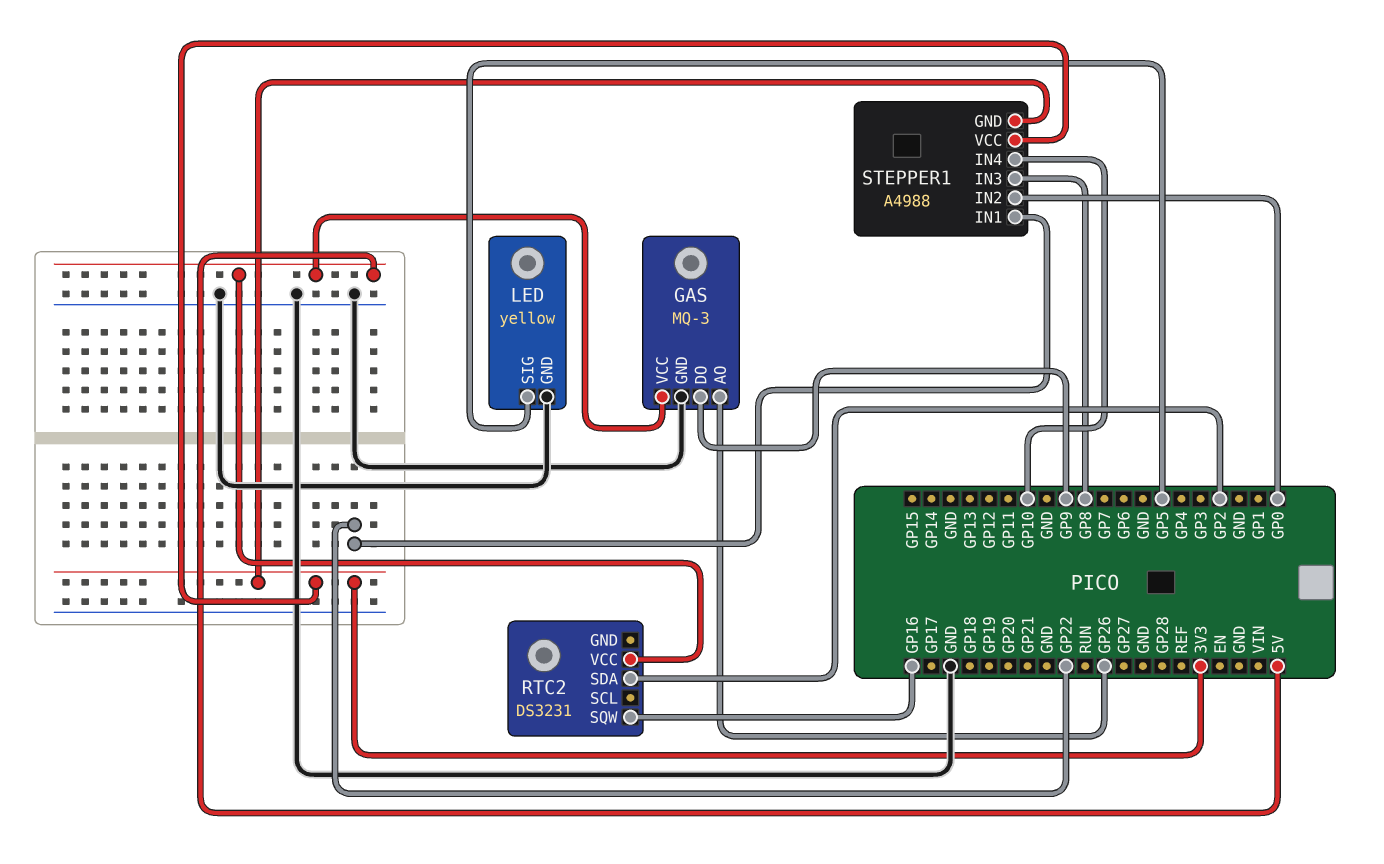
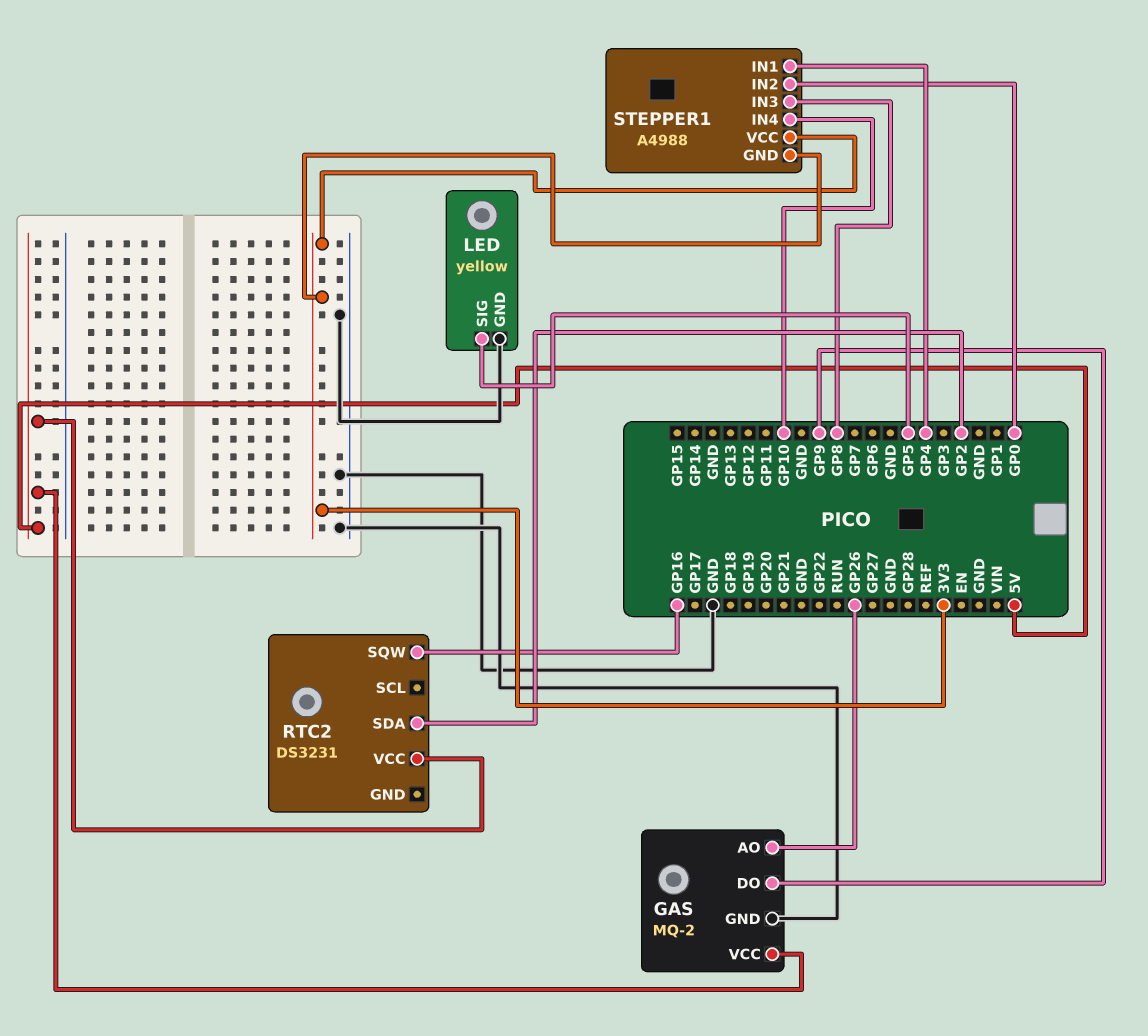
GAS: MQ-3 -> MQ-2
STEPPER1 pin IN1: GP22 -> GP4

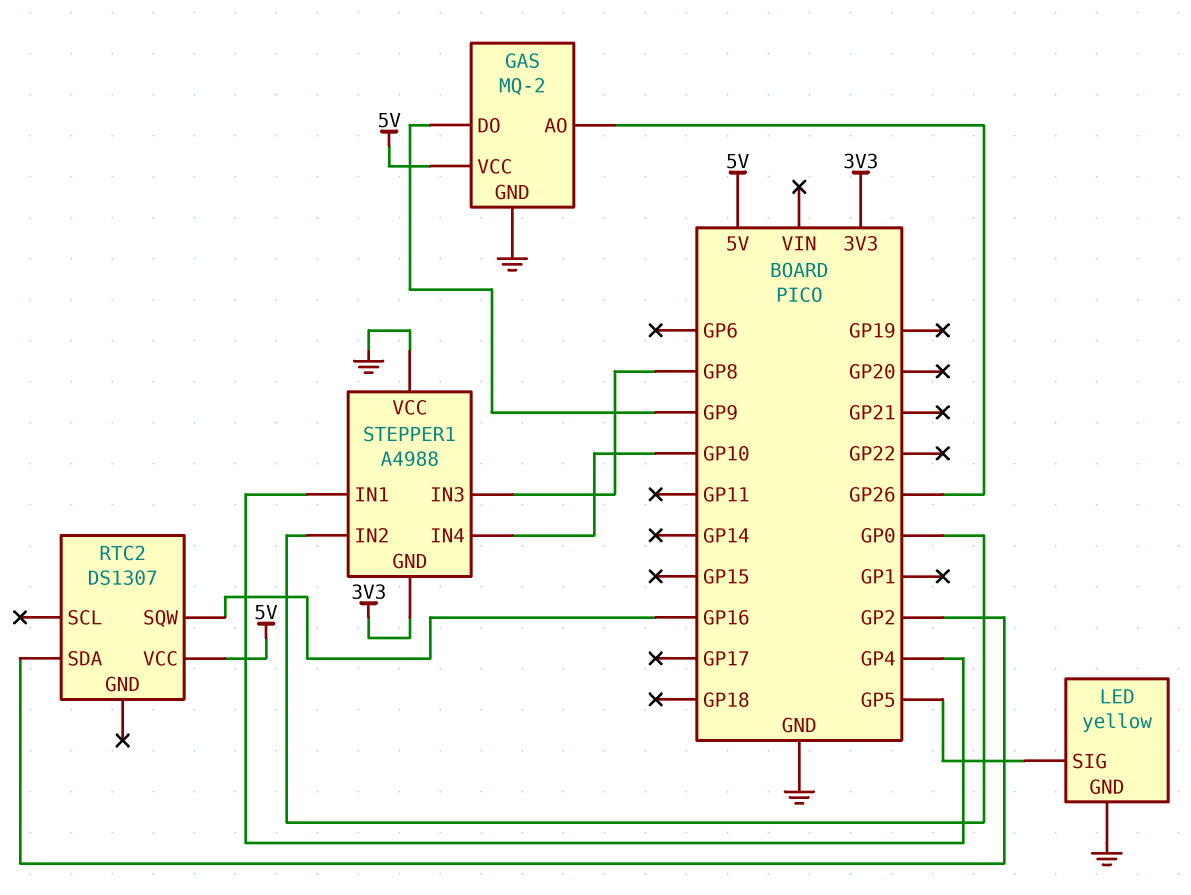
RTC2: DS3231 -> DS1307
STEPPER1 pin VCC: 3V3 -> GND

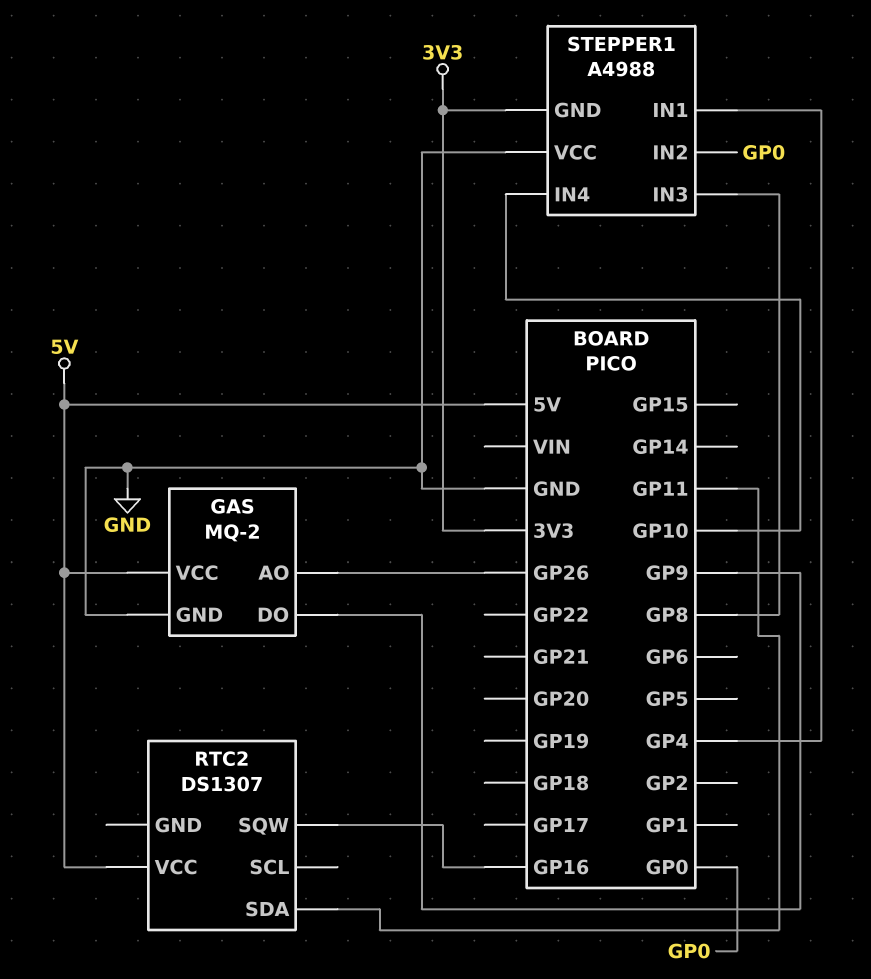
LED: yellow -> none
LED pin GND: GND -> none
LED pin SIG: GP5 -> none
RTC2 pin SDA: GP2 -> GP11

